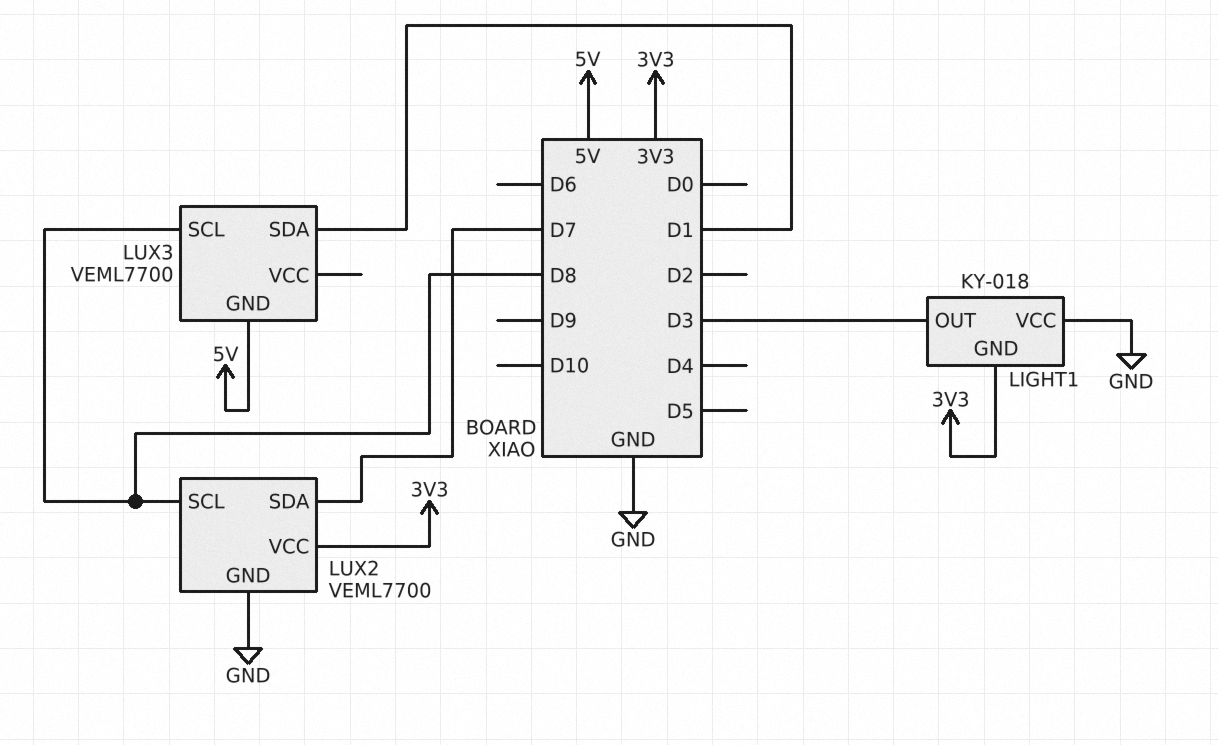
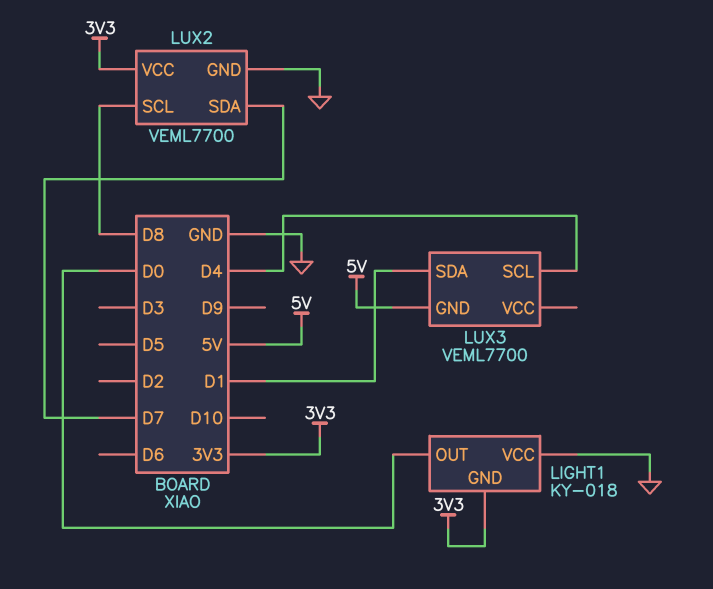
LIGHT1 pin OUT: D3 -> D0
LUX3 pin SCL: D8 -> D4

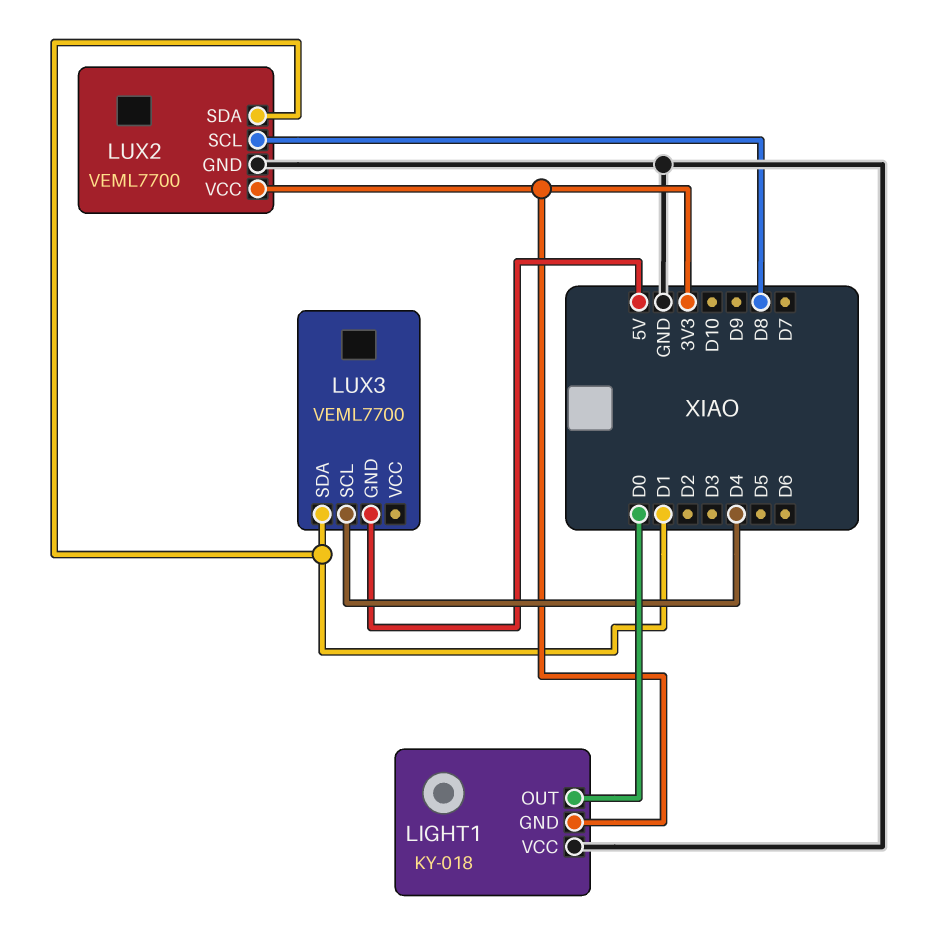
LUX2 pin SDA: D7 -> D1

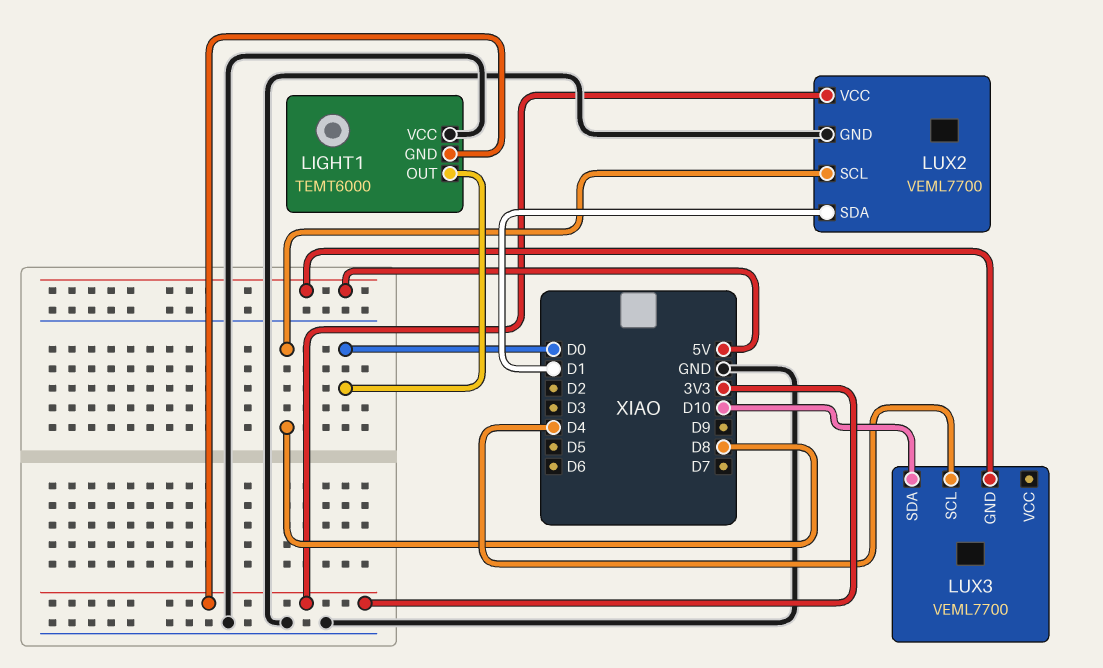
LIGHT1: KY-018 -> TEMT6000
LUX3 pin SDA: D1 -> D10

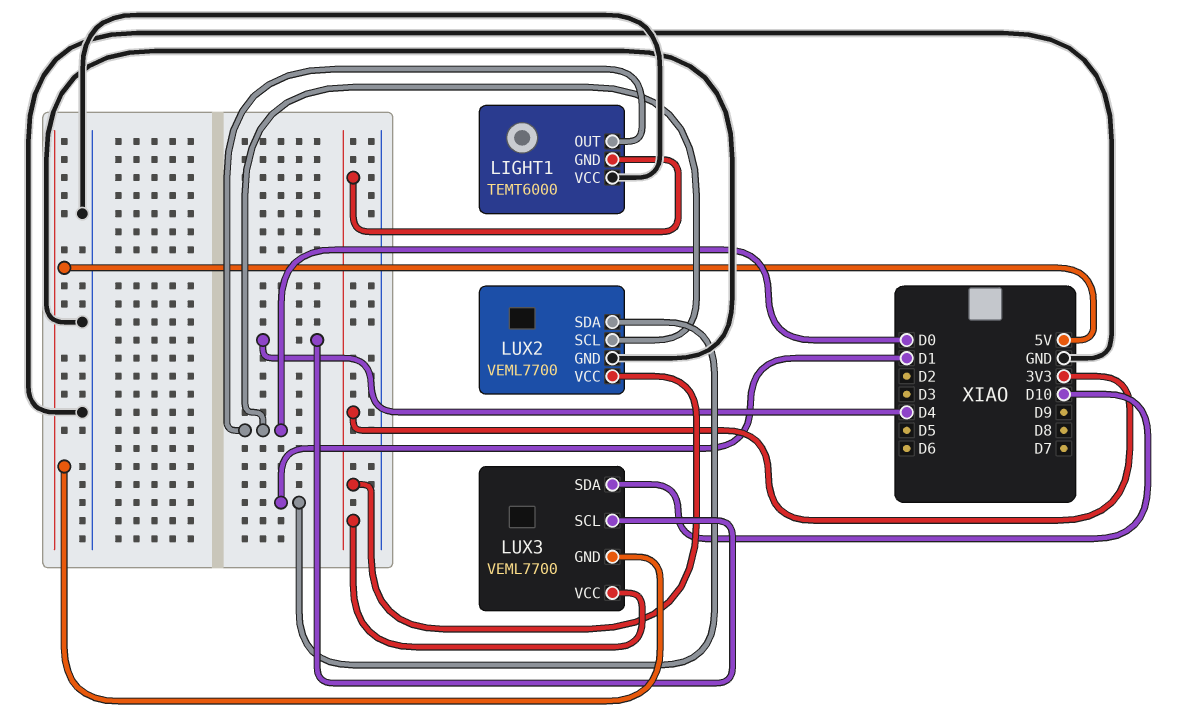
LUX2 pin SCL: D8 -> D0
LUX3 pin VCC: none -> 3V3

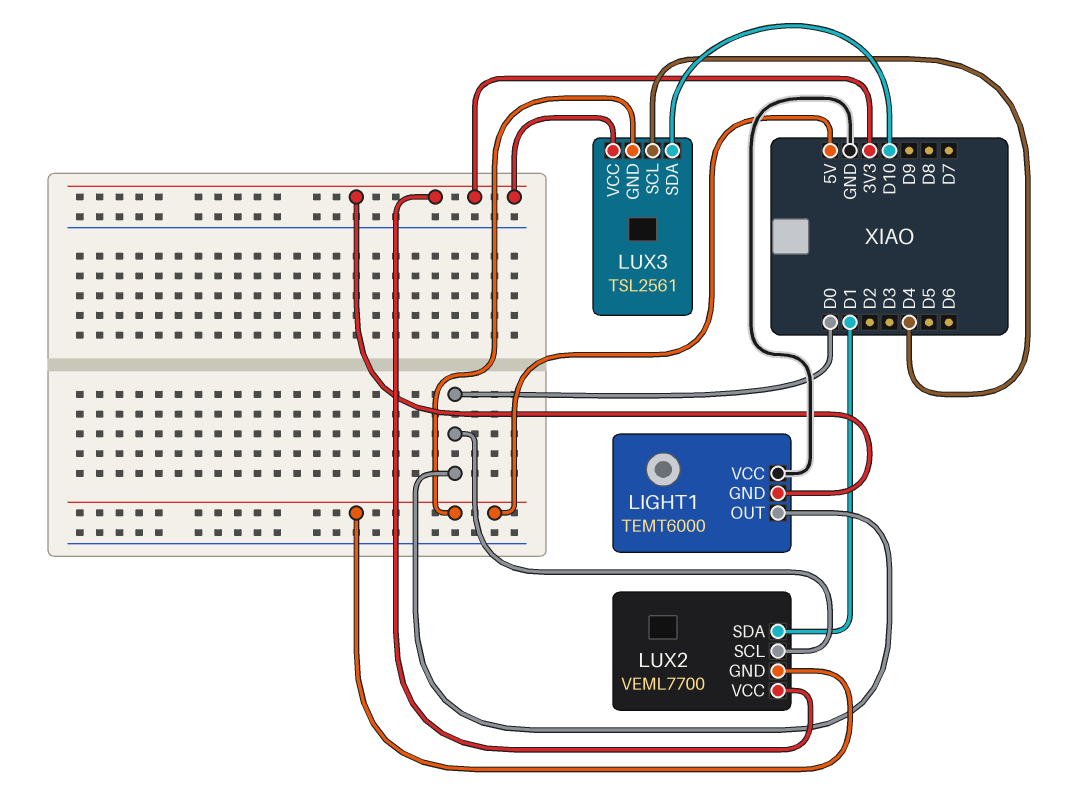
LUX2 pin GND: GND -> 5V
LUX3: VEML7700 -> TSL2561

